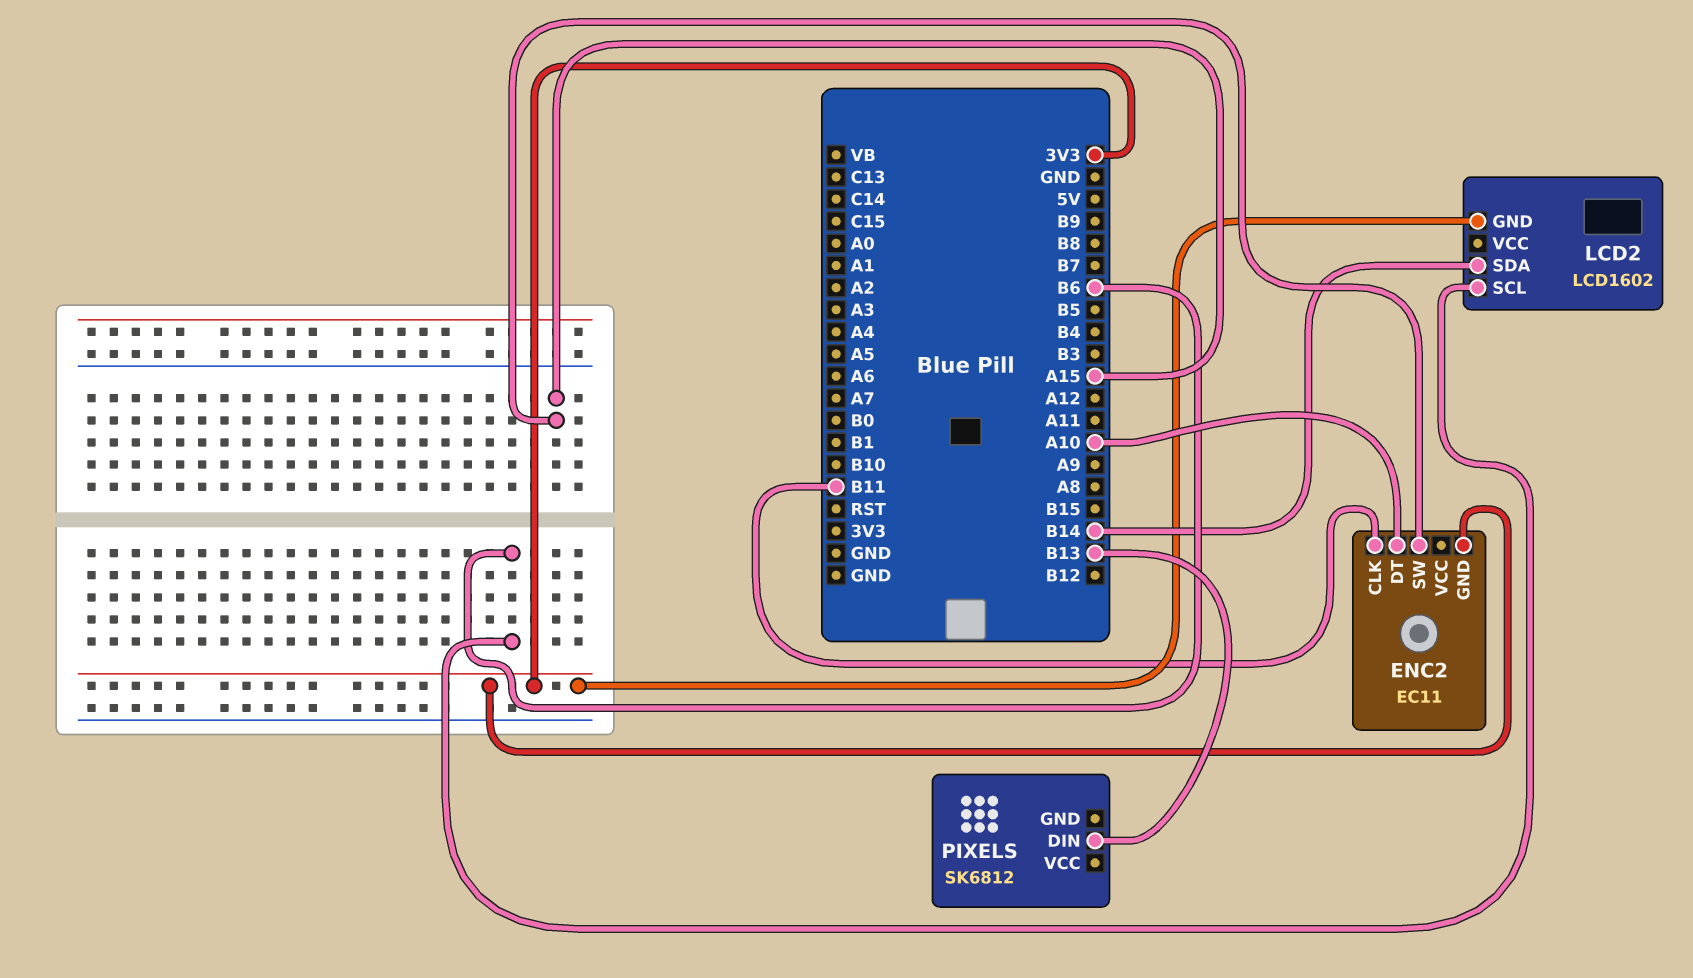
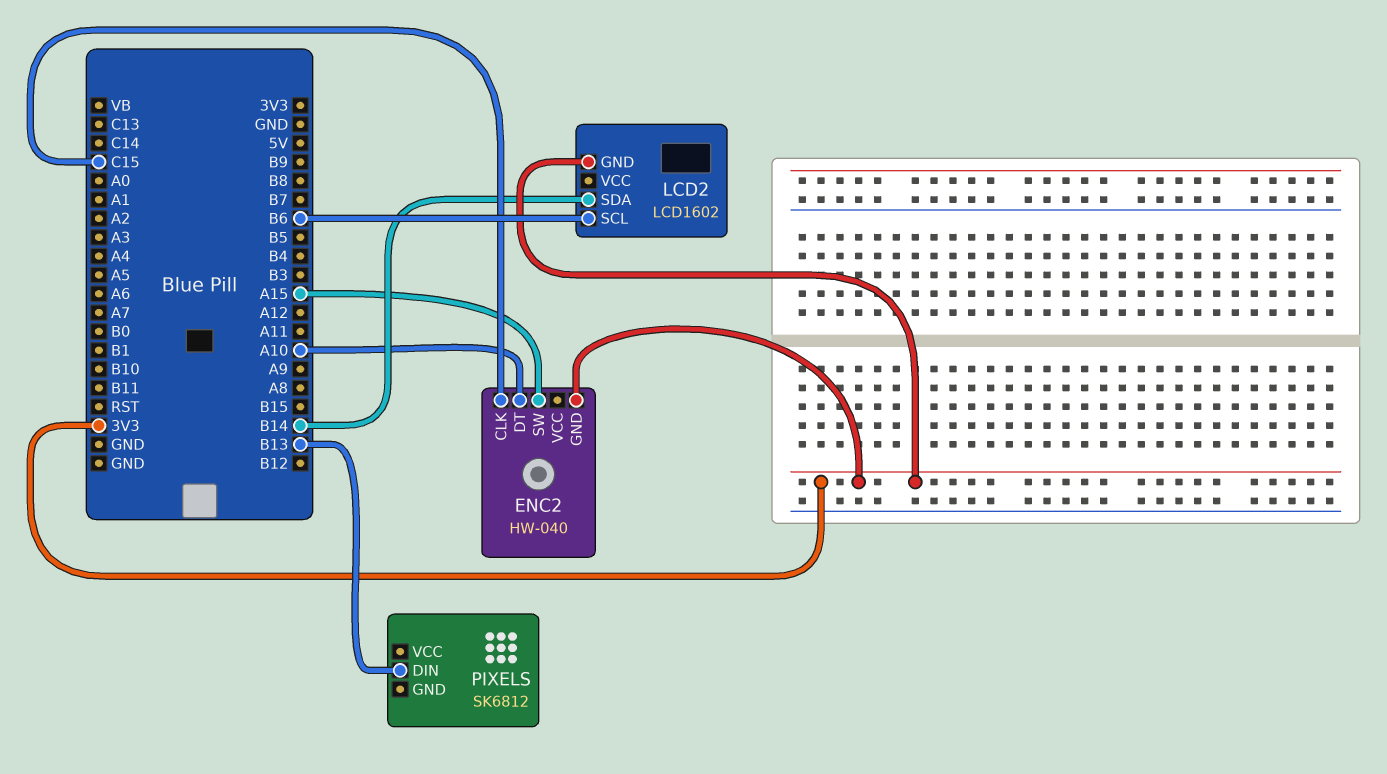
ENC2: EC11 -> HW-040
ENC2 pin CLK: B11 -> C15

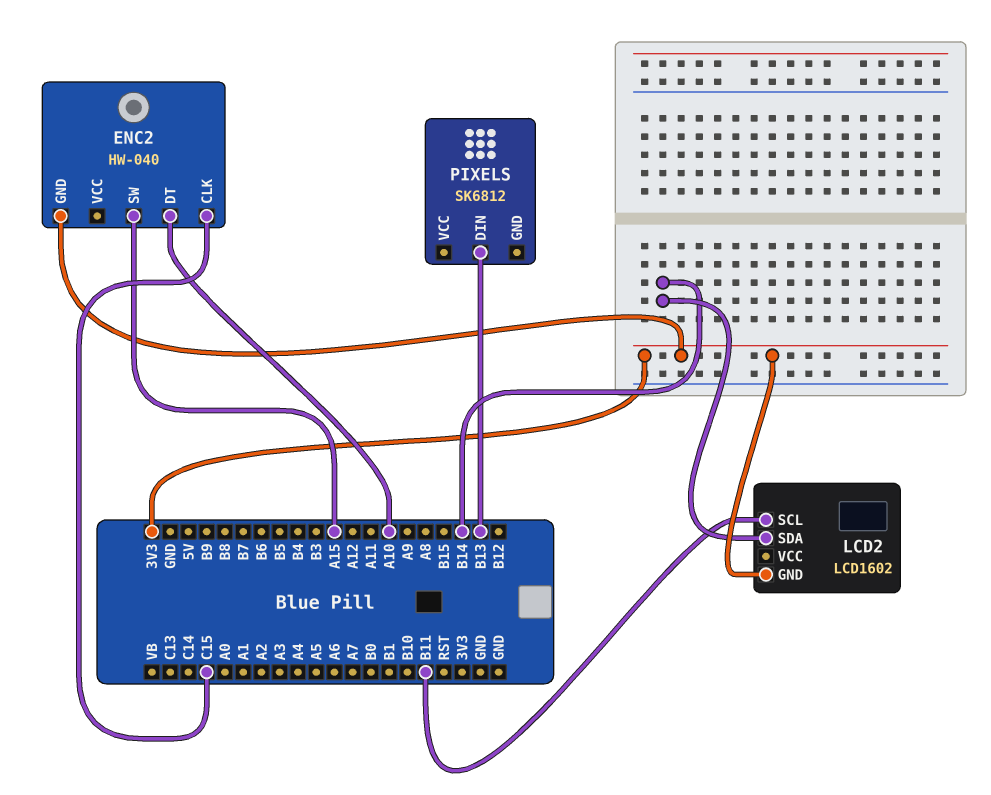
LCD2 pin SCL: B6 -> B11

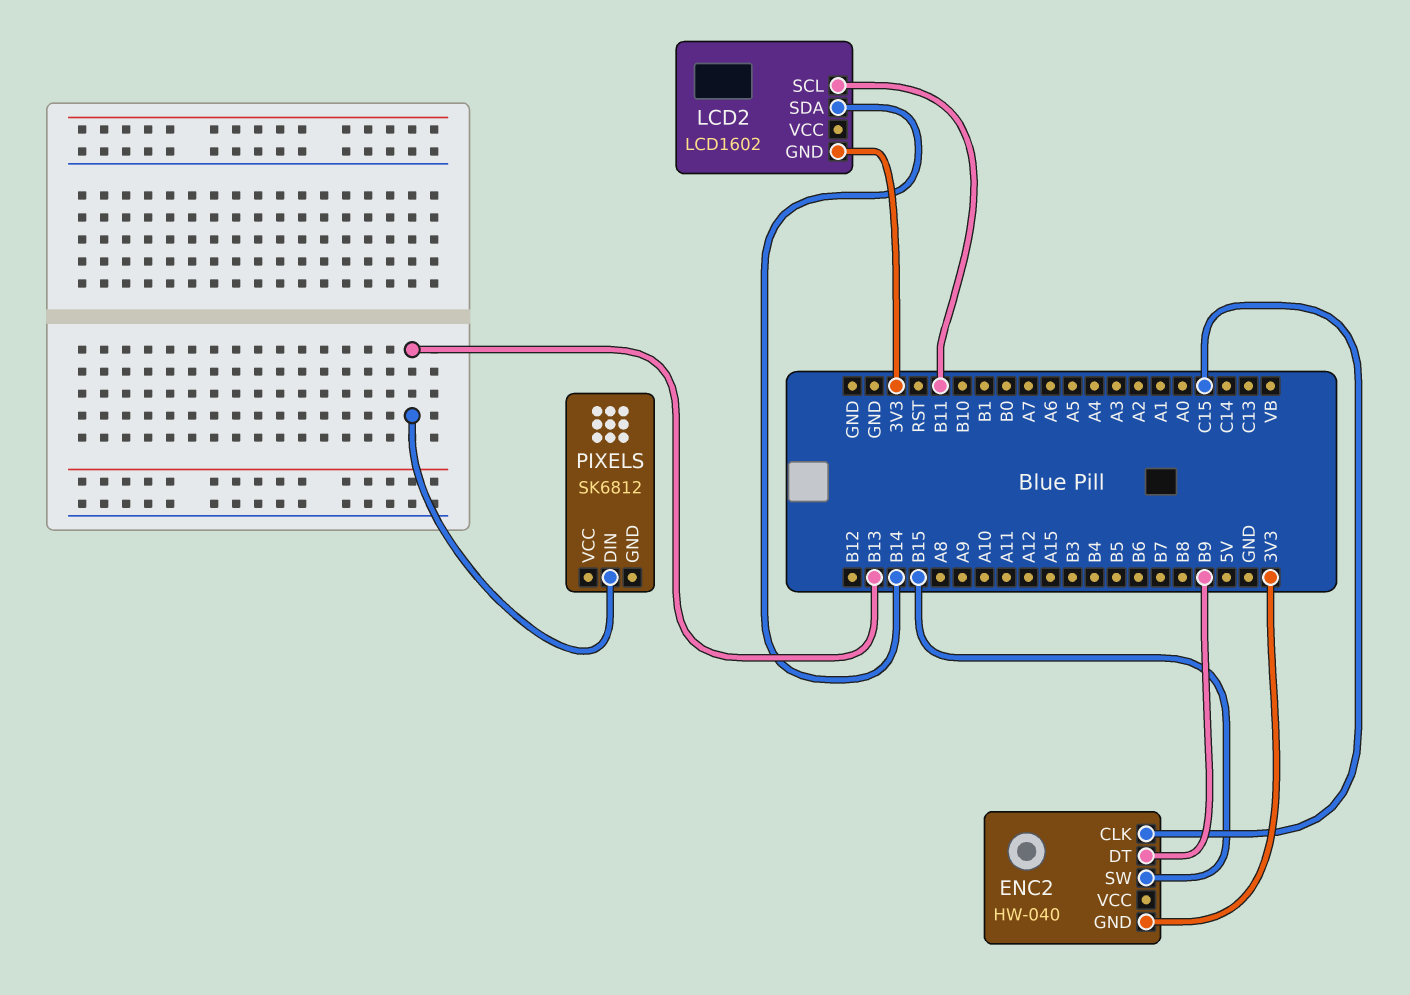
ENC2 pin DT: A10 -> B9
ENC2 pin SW: A15 -> B15

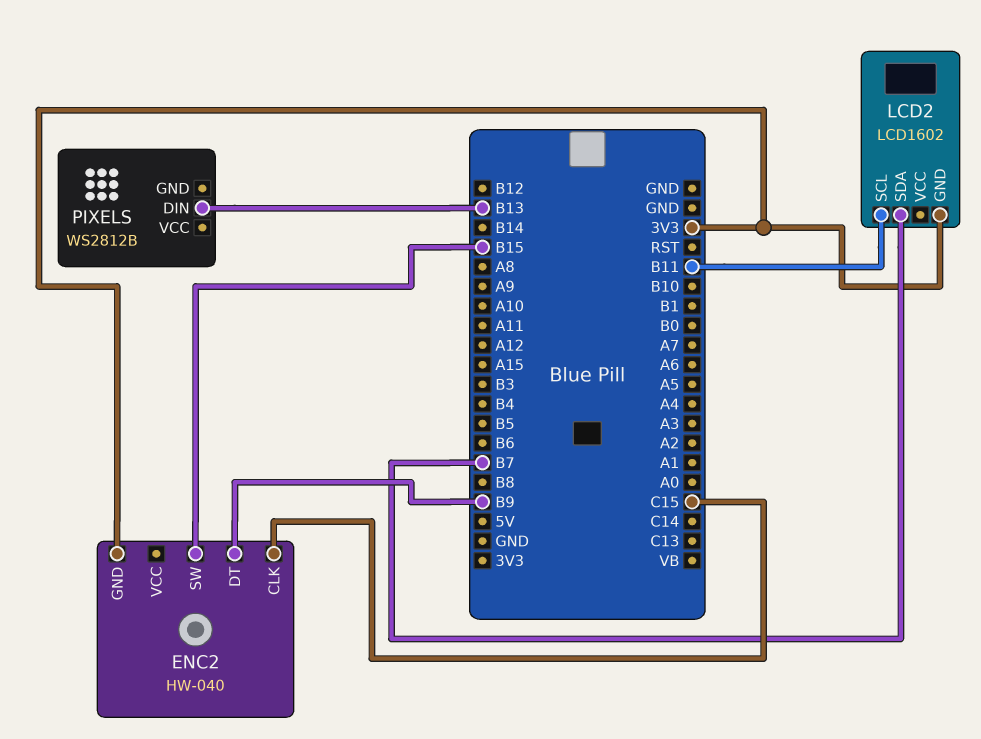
LCD2 pin SDA: B14 -> B7
PIXELS: SK6812 -> WS2812B

